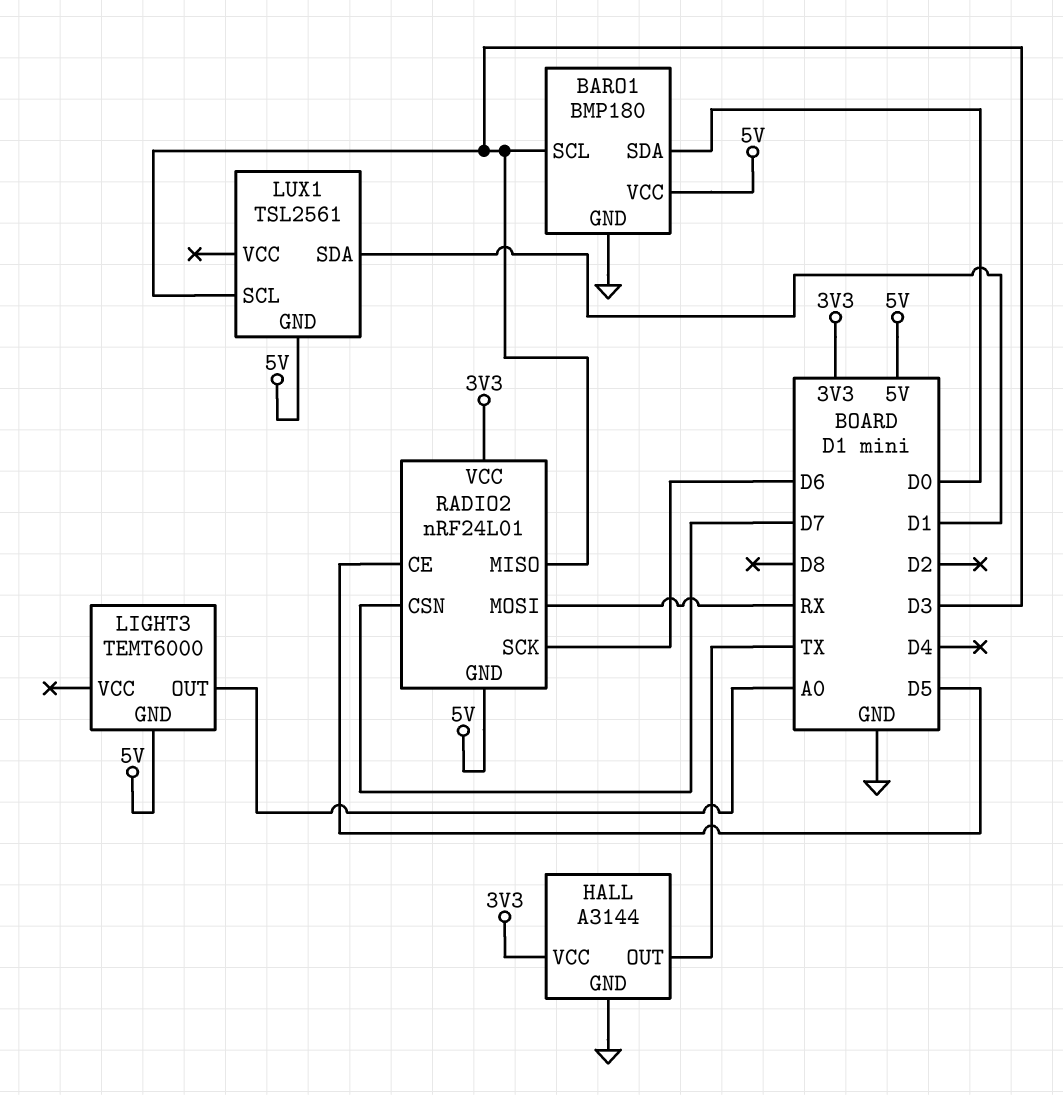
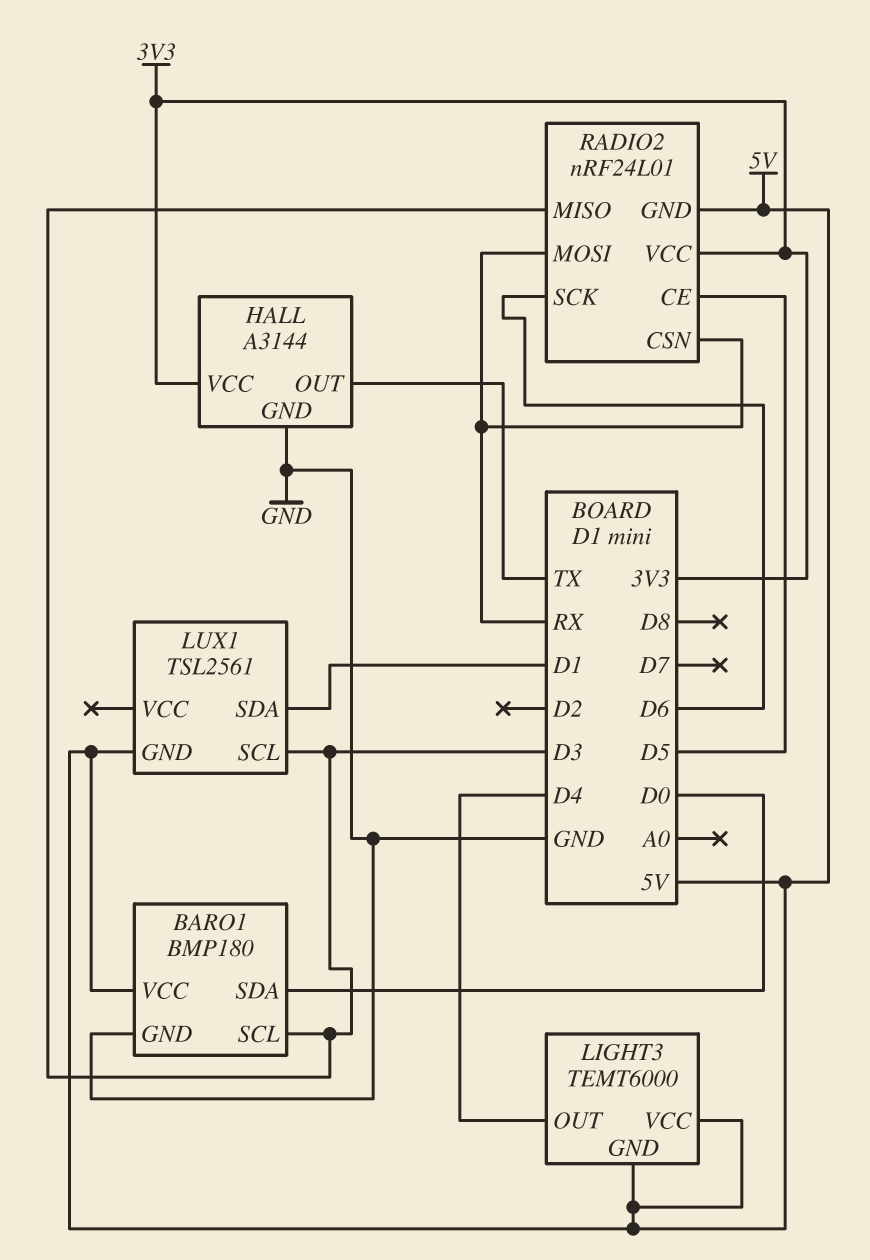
LIGHT3 pin OUT: A0 -> D4
LIGHT3 pin VCC: none -> 5V
RADIO2 pin CSN: D7 -> RX

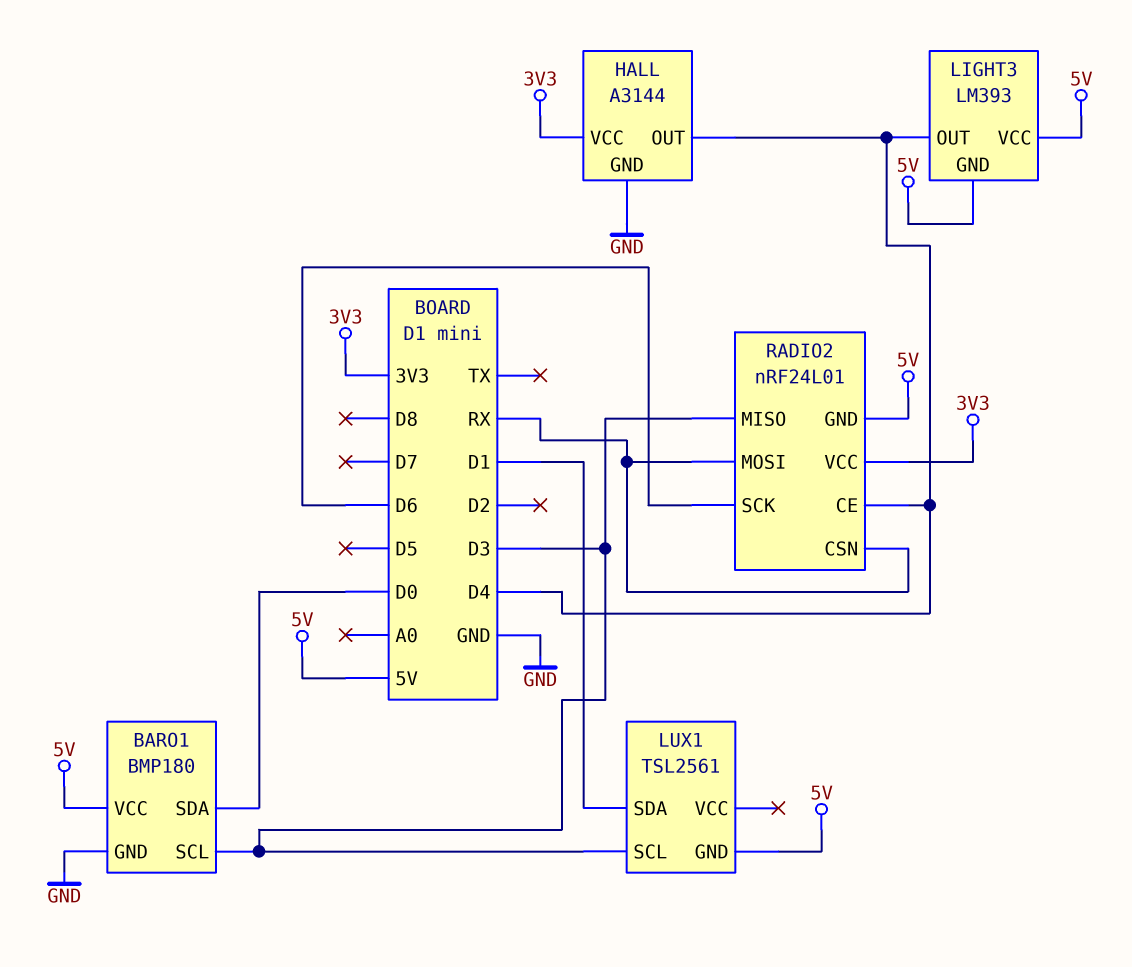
HALL pin OUT: TX -> D4
LIGHT3: TEMT6000 -> LM393
RADIO2 pin CE: D5 -> D4

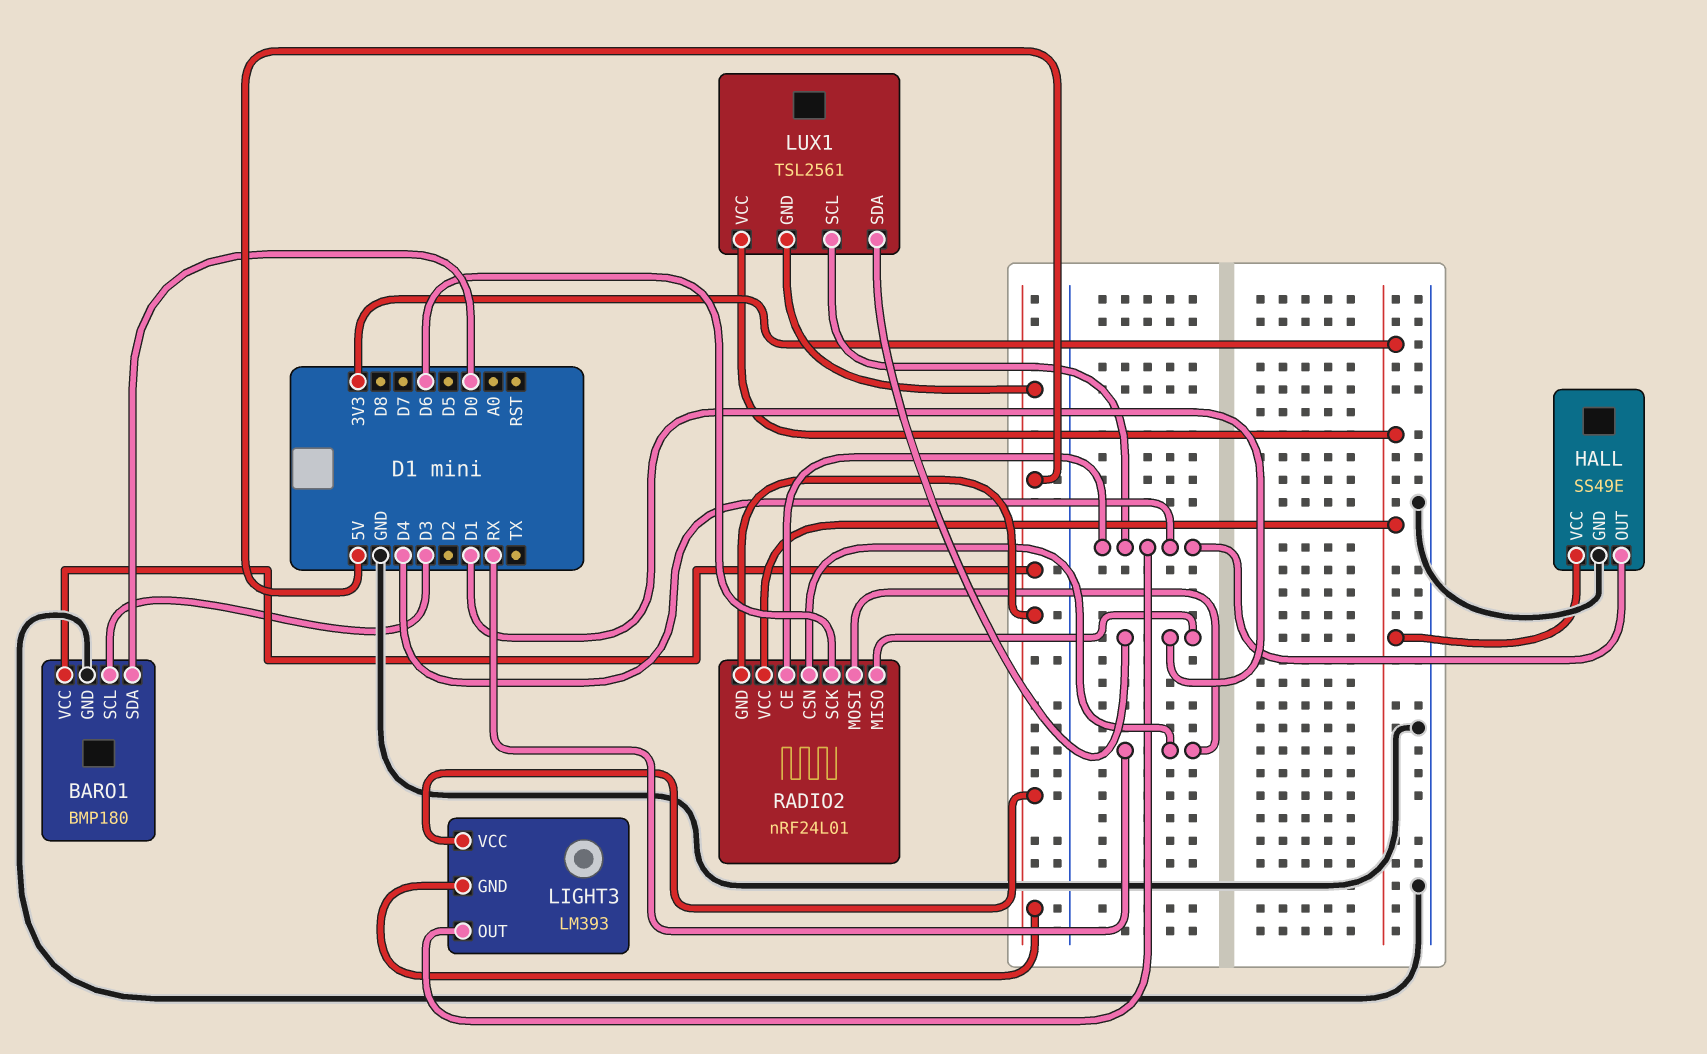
HALL: A3144 -> SS49E
LUX1 pin SCL: D3 -> D4
LUX1 pin VCC: none -> 3V3
RADIO2 pin MISO: D3 -> D1

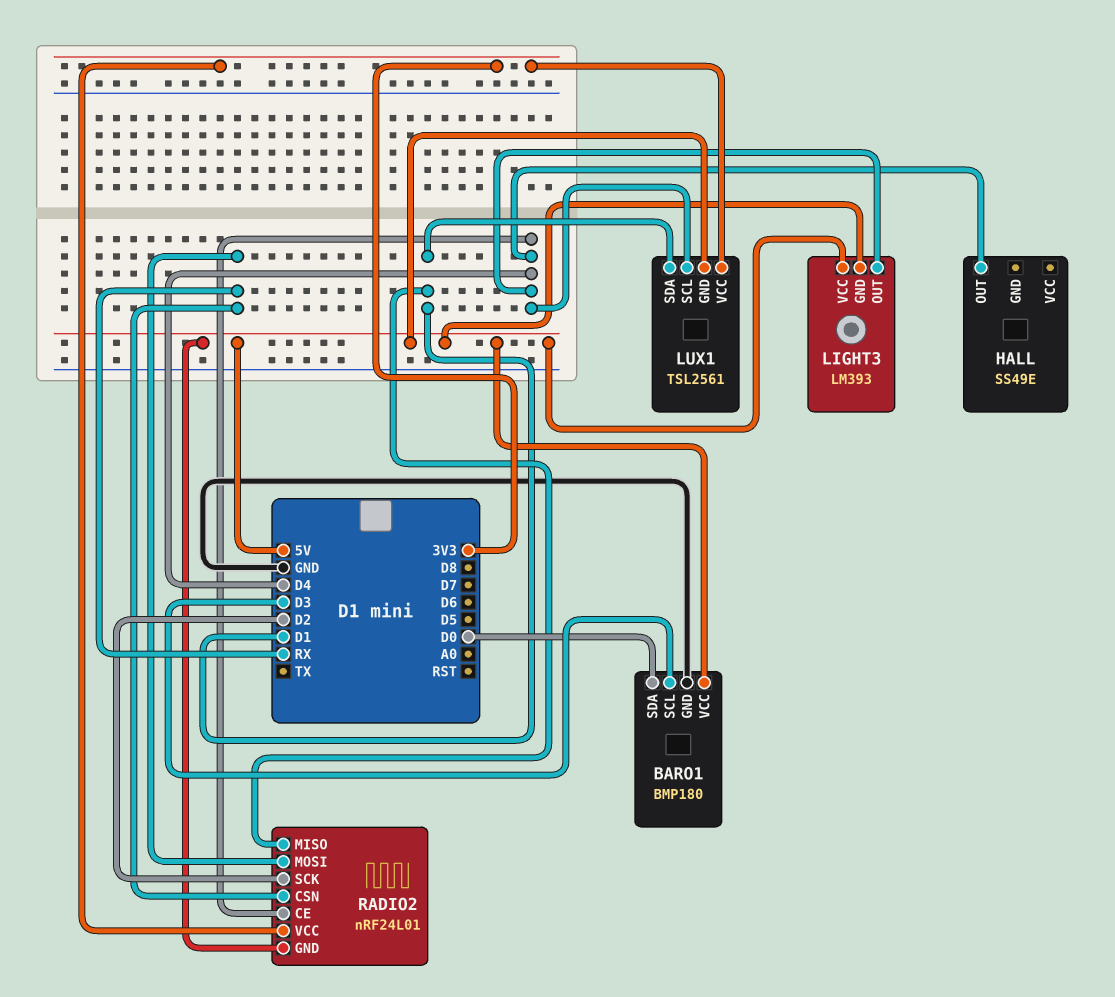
HALL pin GND: GND -> none
HALL pin VCC: 3V3 -> none
RADIO2 pin SCK: D6 -> D2

